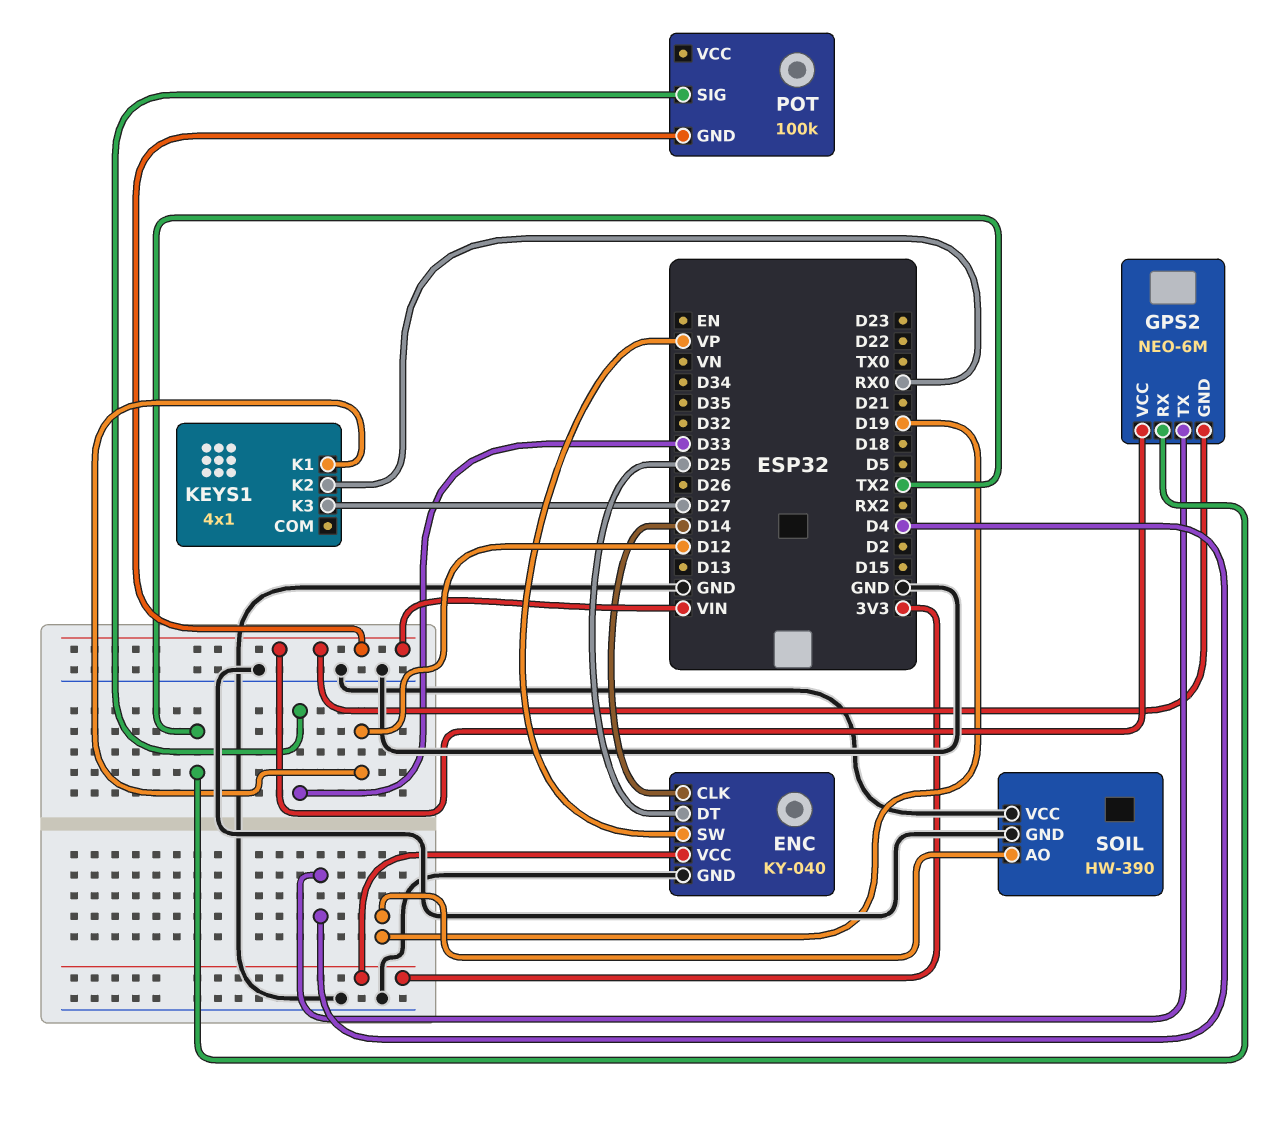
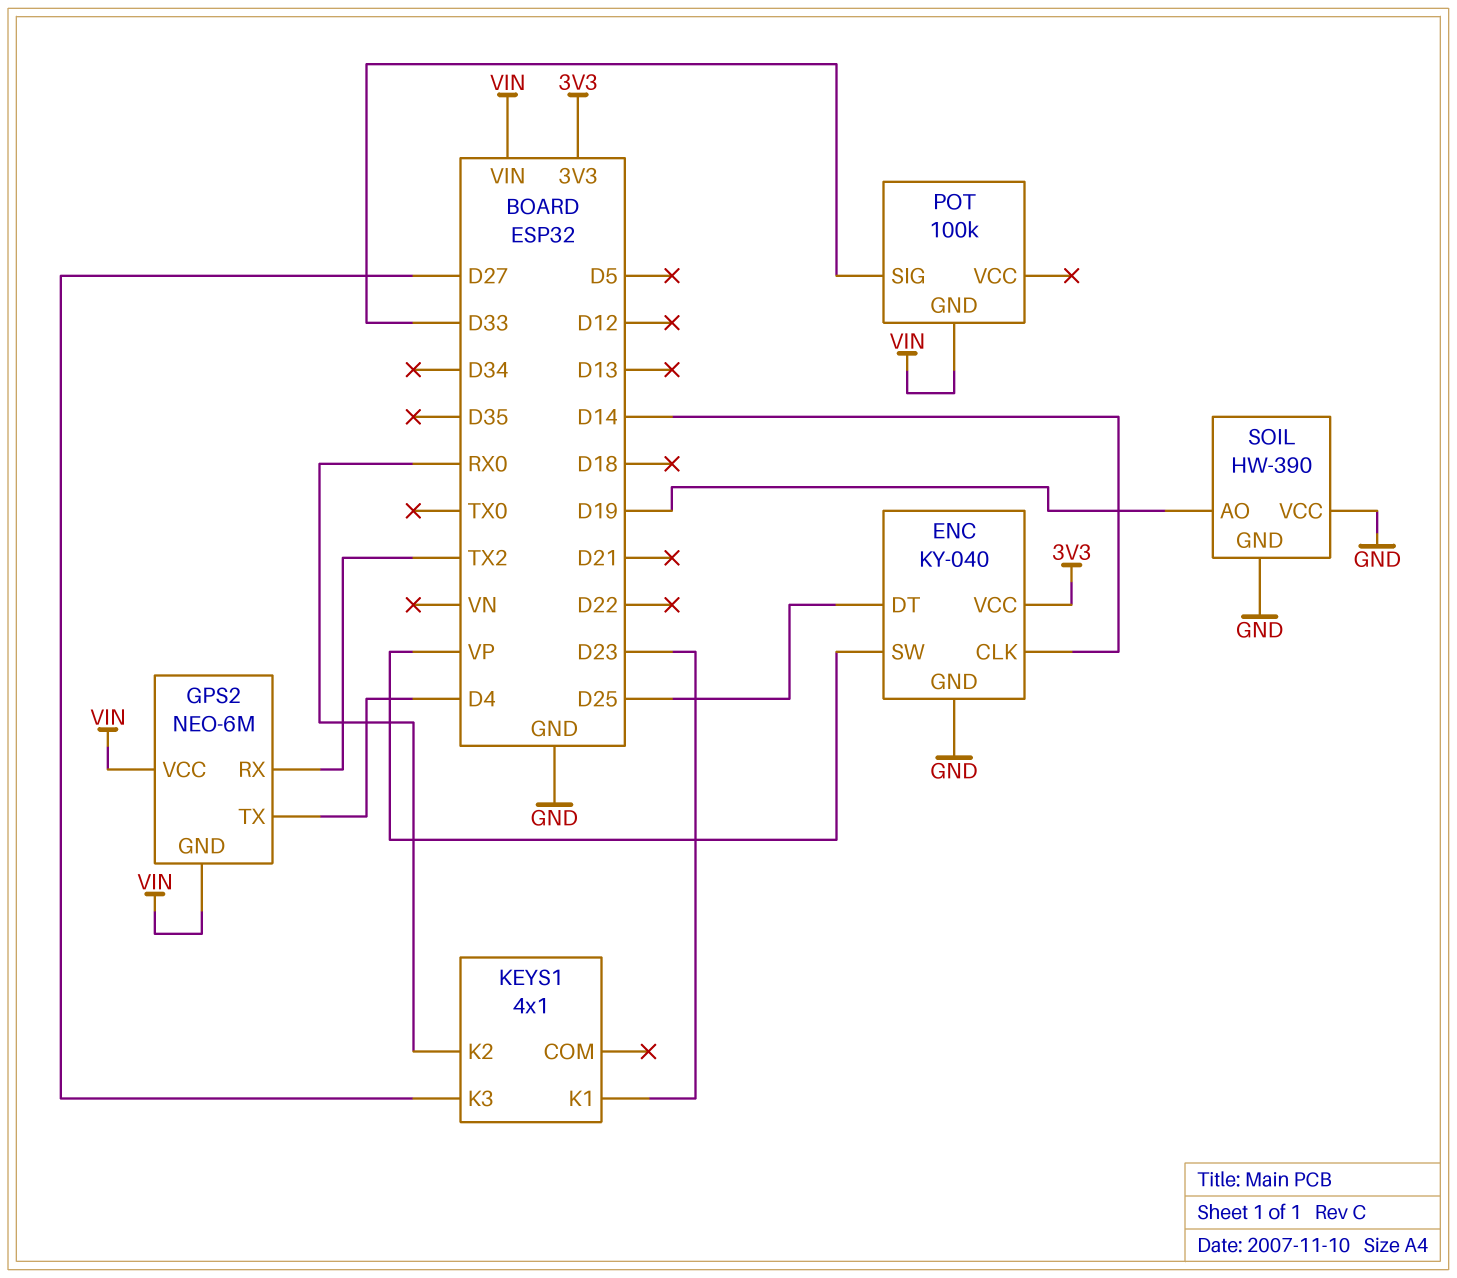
KEYS1 pin K1: D12 -> D23

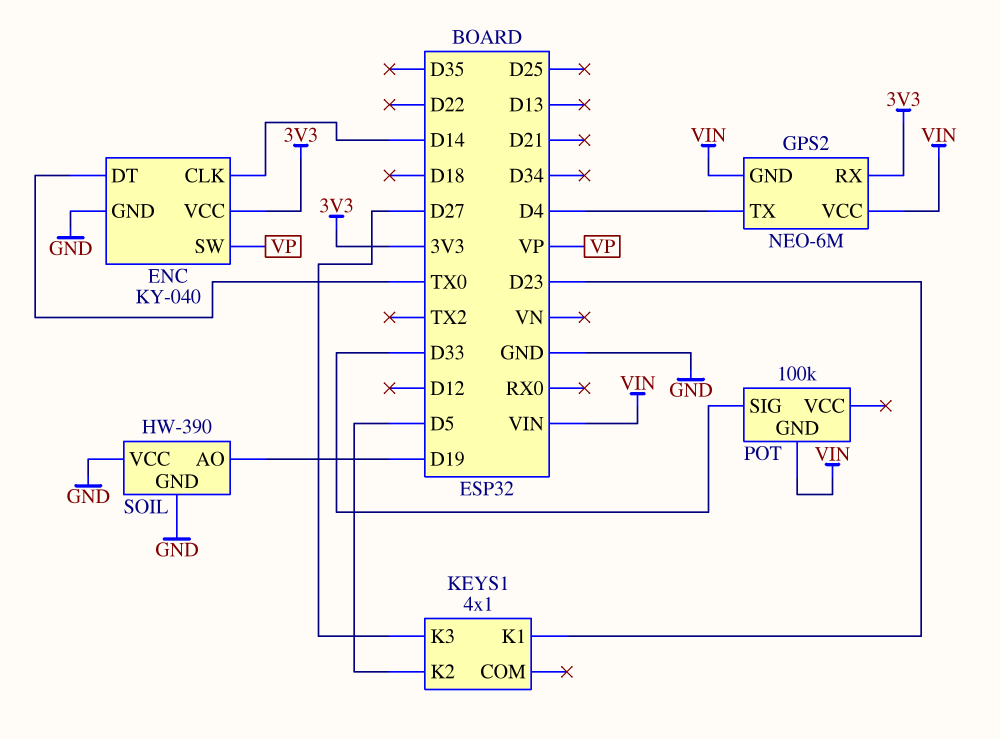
ENC pin DT: D25 -> TX0
GPS2 pin RX: TX2 -> 3V3
KEYS1 pin K2: RX0 -> D5

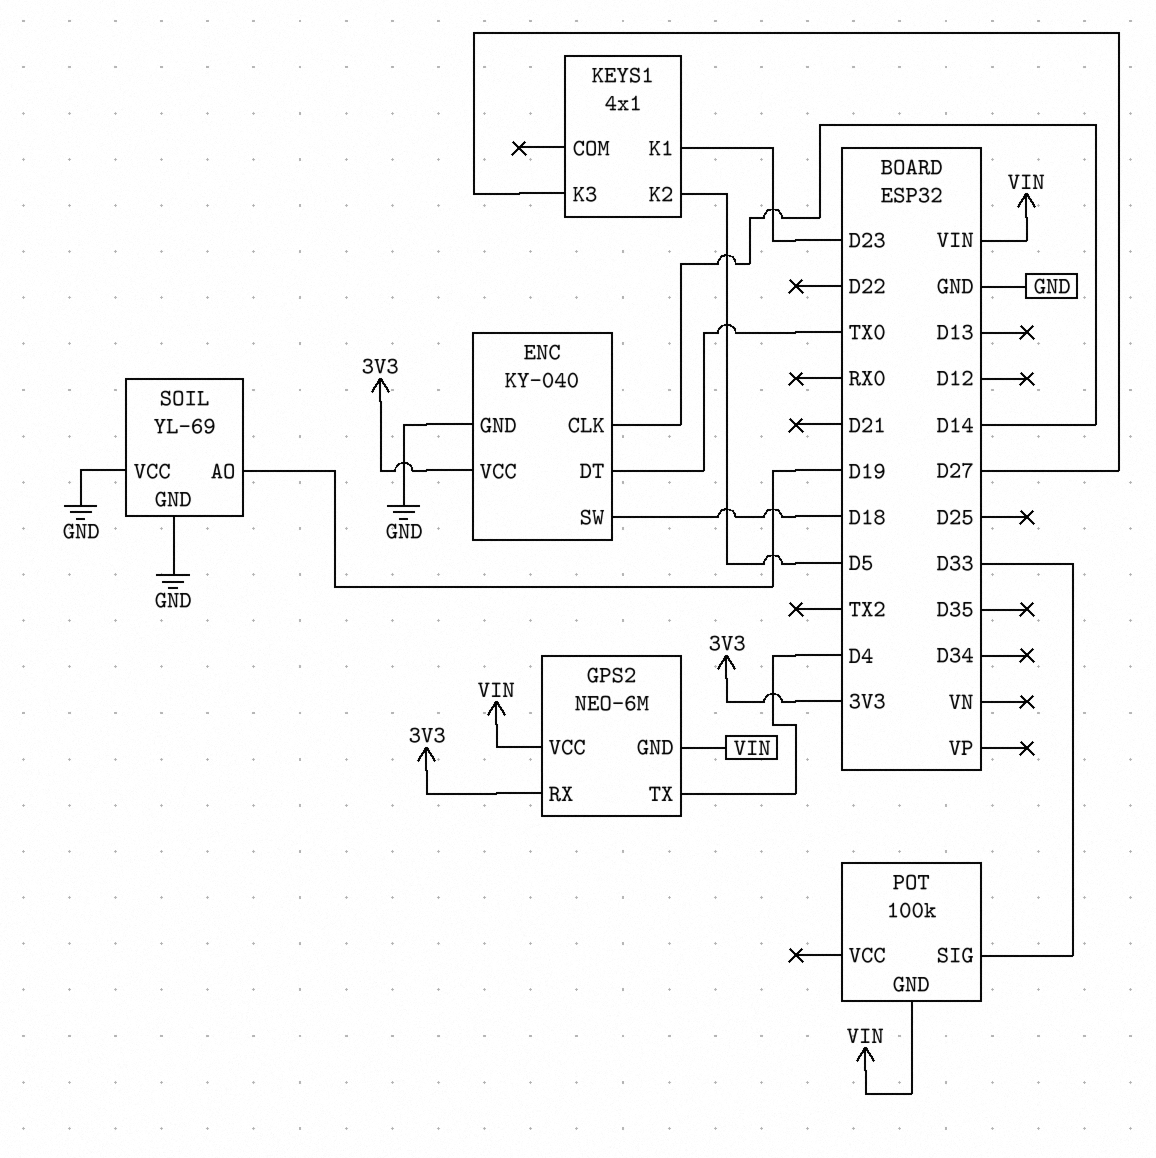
ENC pin SW: VP -> D18
SOIL: HW-390 -> YL-69

